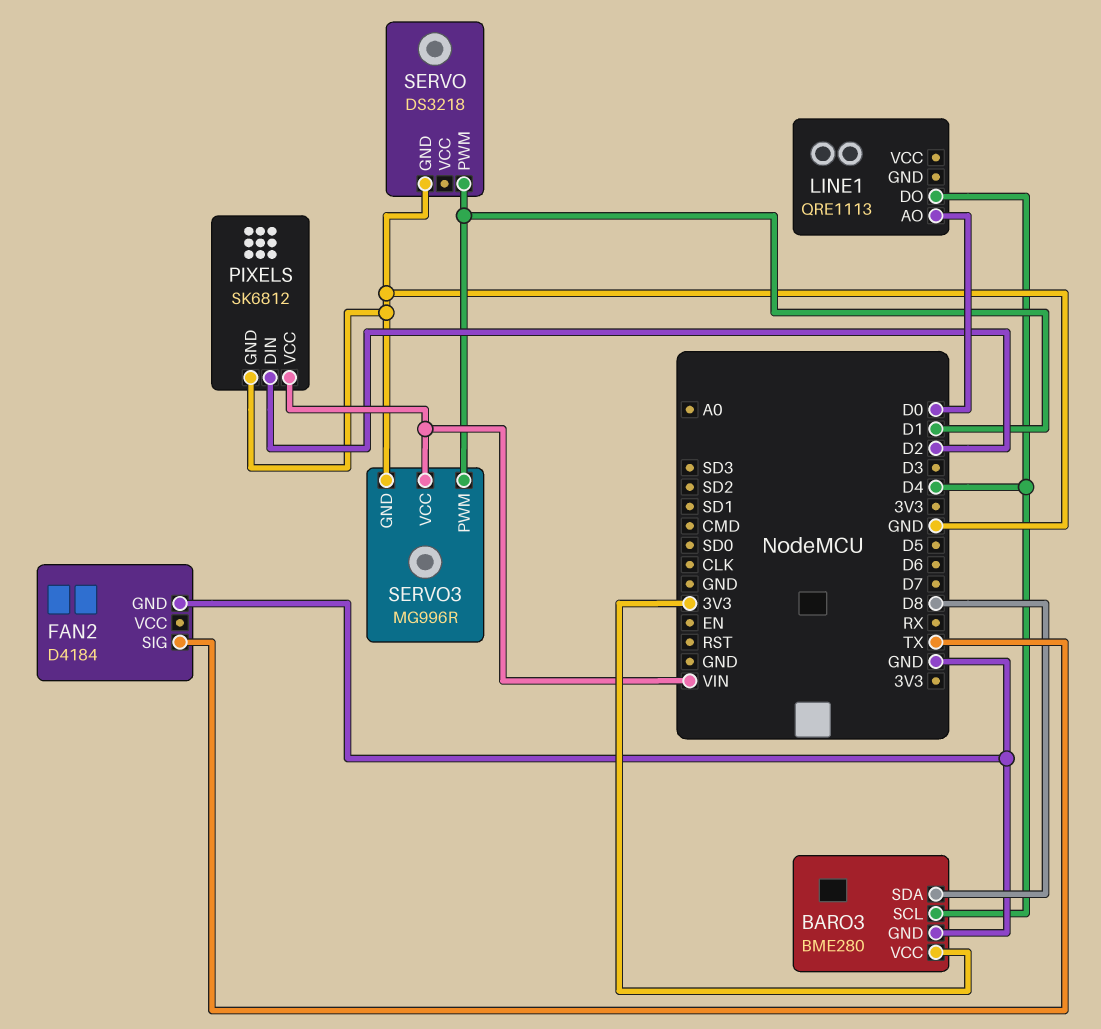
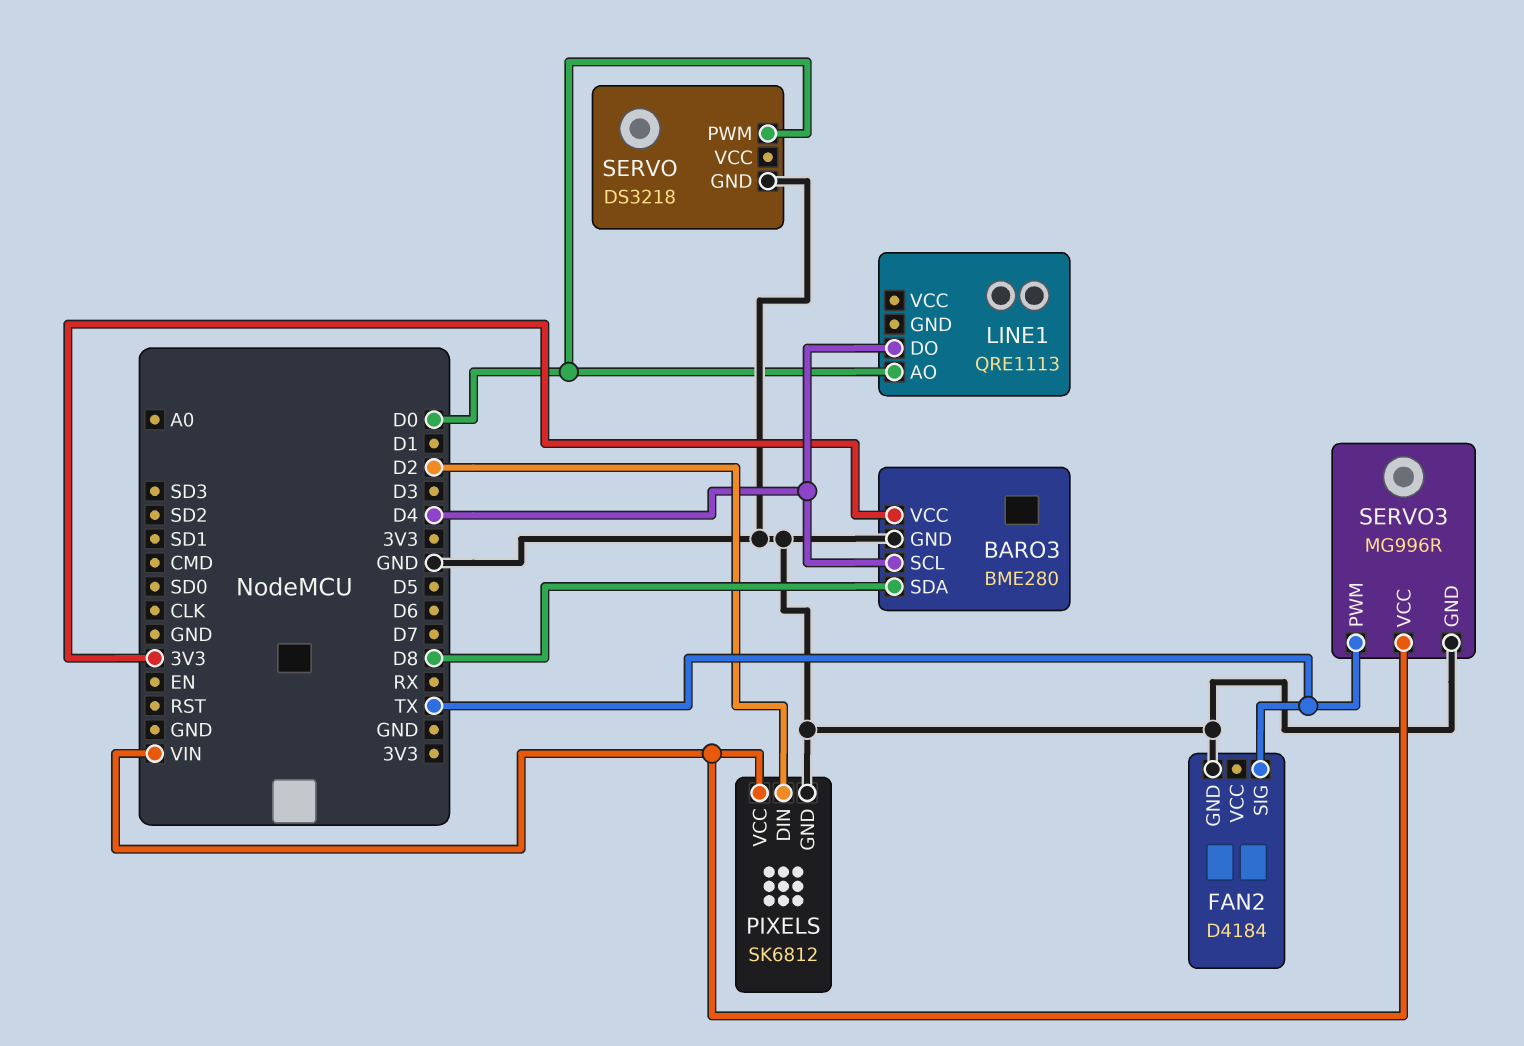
SERVO pin PWM: D1 -> D0
SERVO3 pin PWM: D1 -> TX

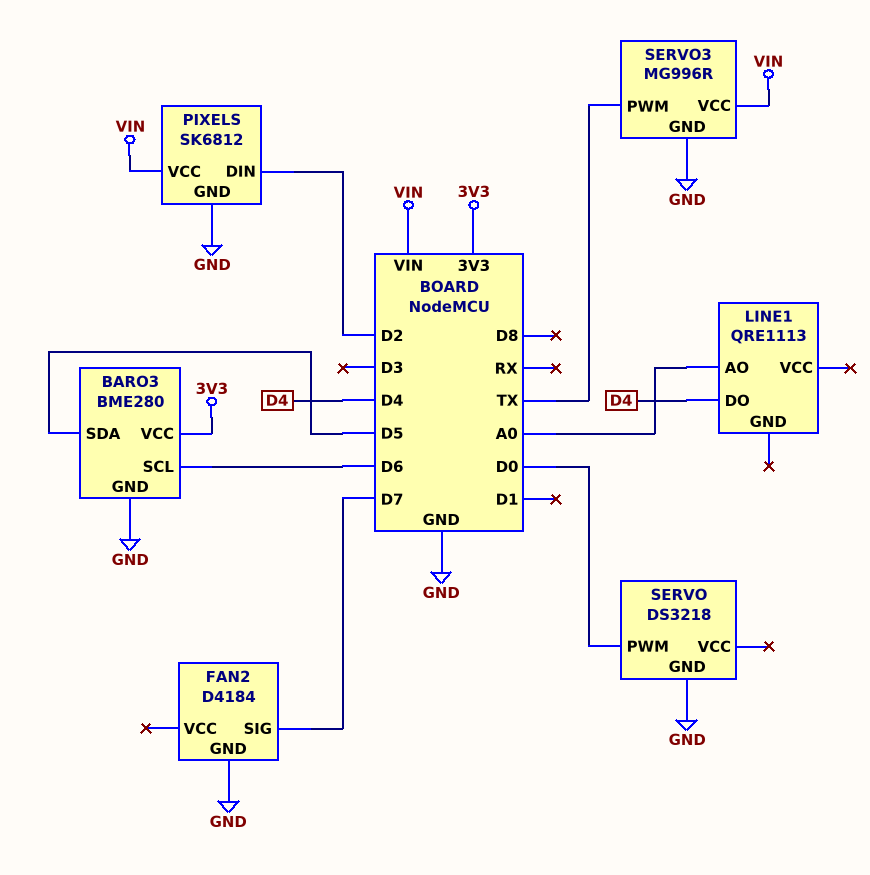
BARO3 pin SCL: D4 -> D6
BARO3 pin SDA: D8 -> D5
FAN2 pin SIG: TX -> D7
LINE1 pin AO: D0 -> A0

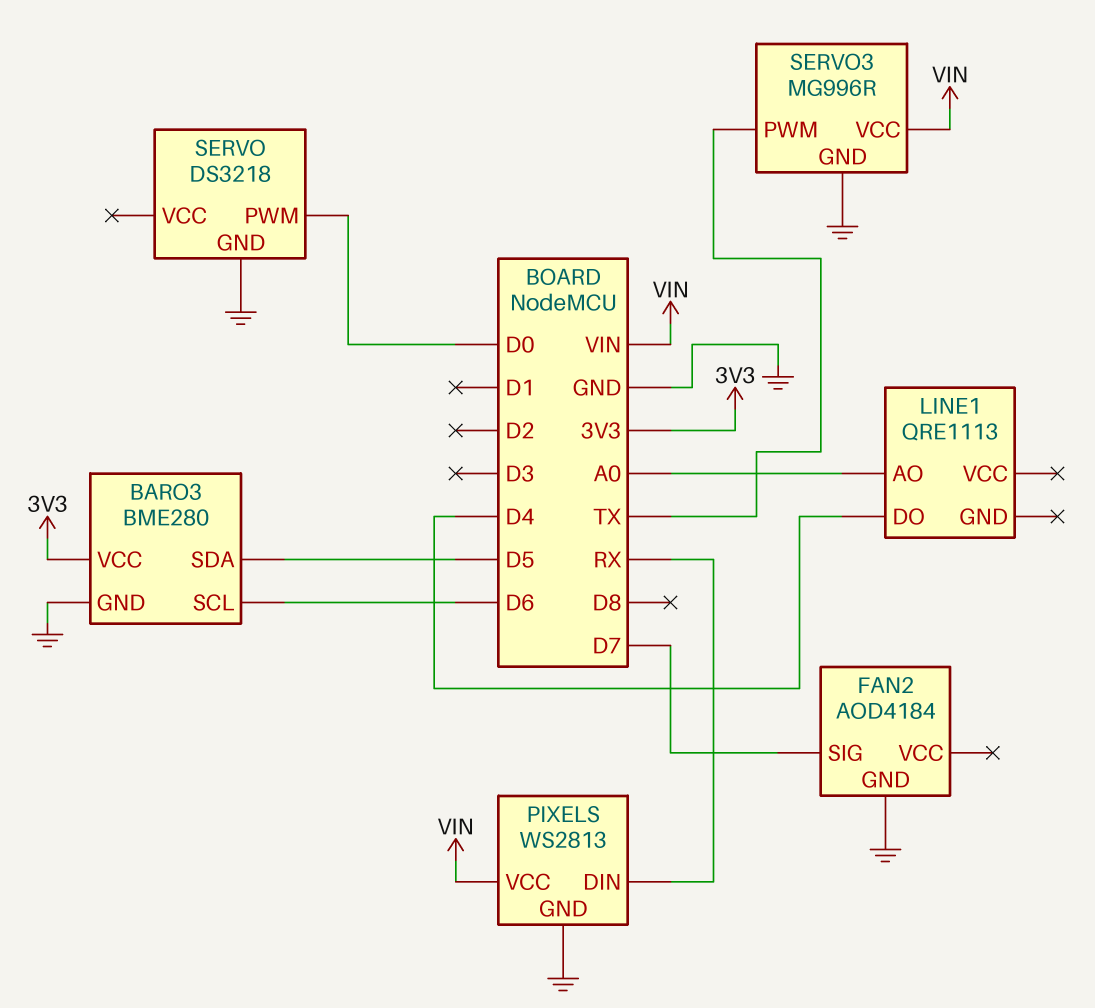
FAN2: D4184 -> AOD4184
PIXELS: SK6812 -> WS2813
PIXELS pin DIN: D2 -> RX

